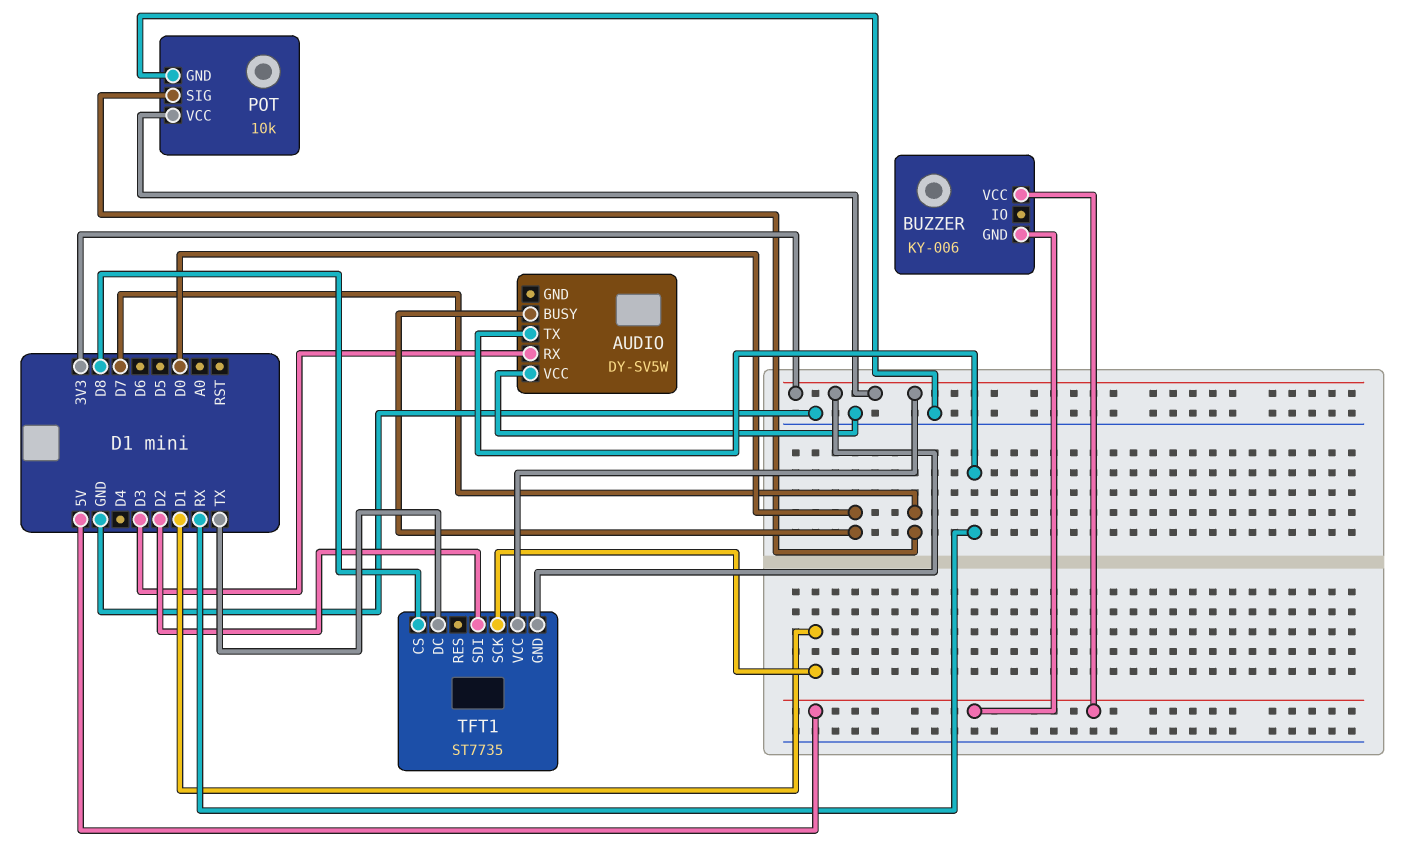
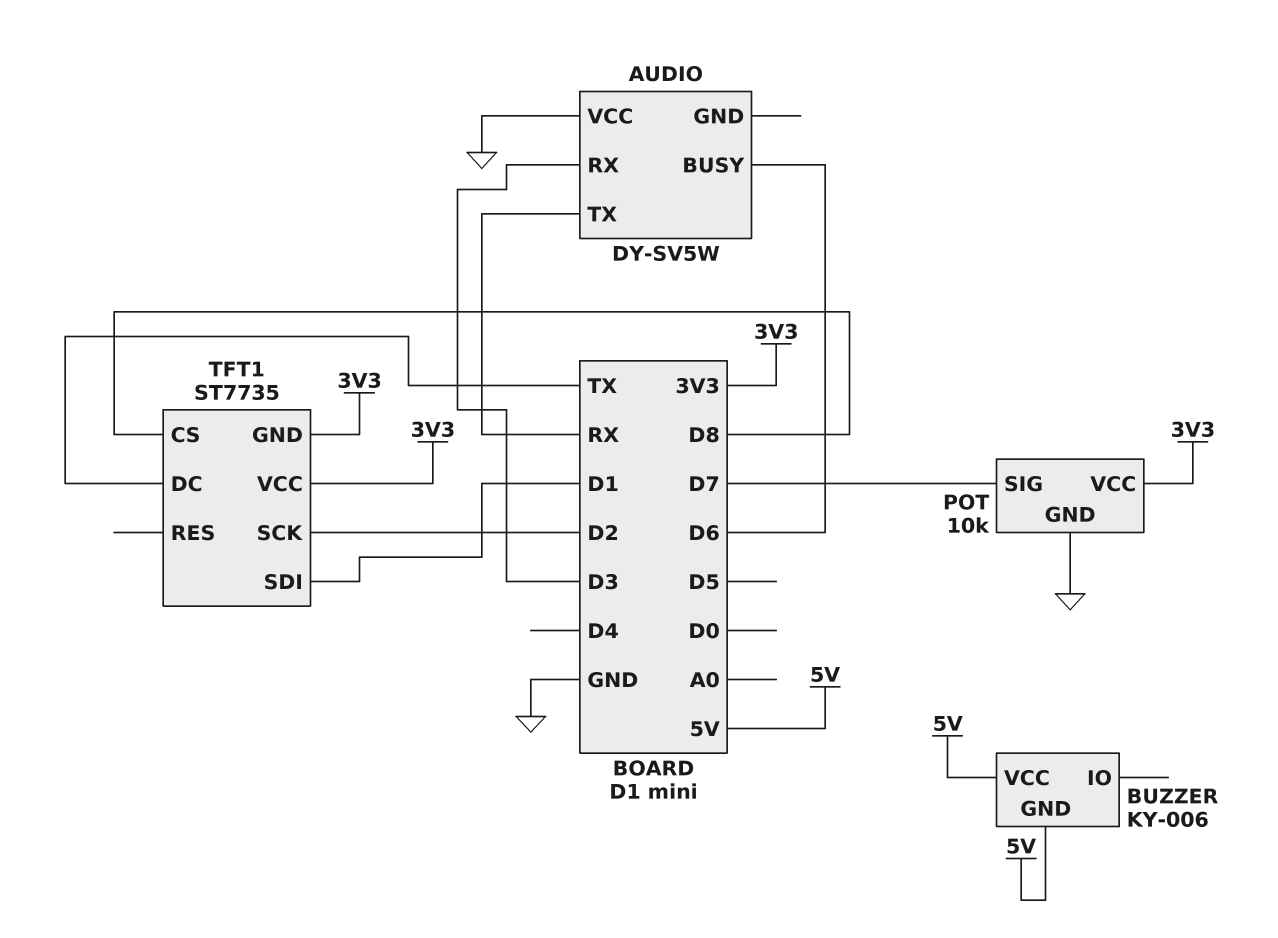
AUDIO pin BUSY: D0 -> D6
TFT1 pin SCK: D1 -> D2
TFT1 pin SDI: D2 -> D1

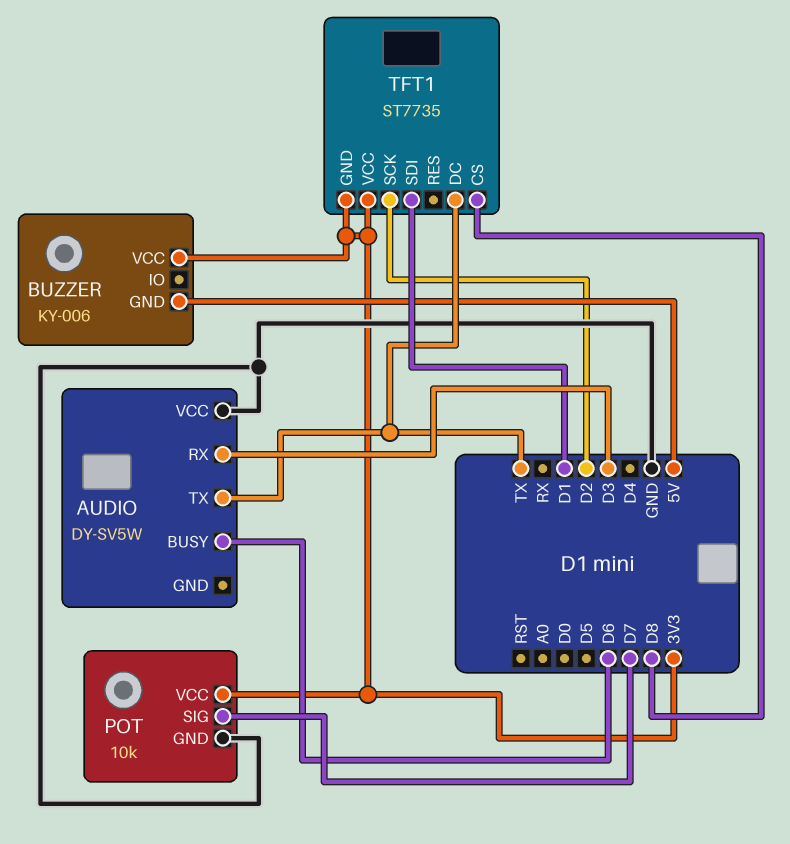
AUDIO pin TX: RX -> TX
BUZZER pin VCC: 5V -> 3V3

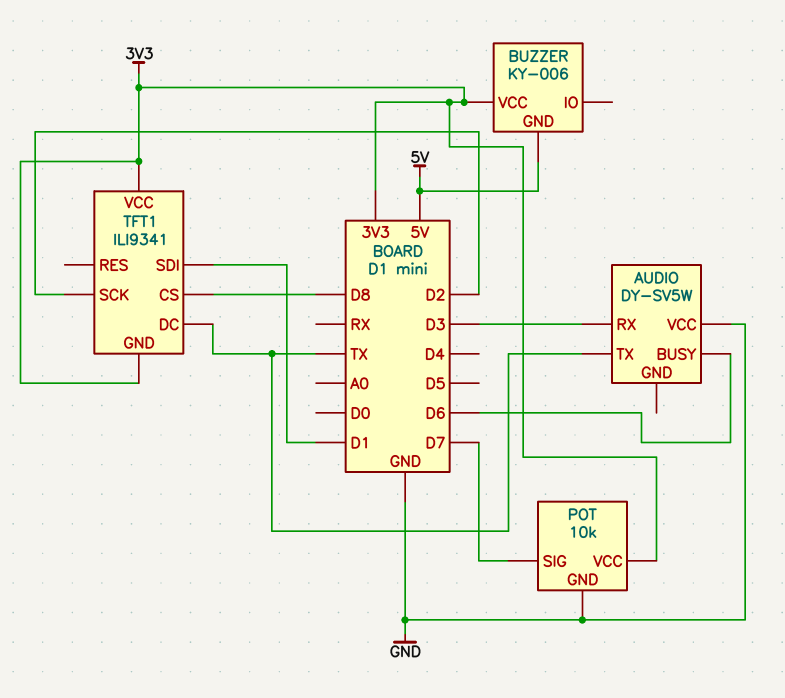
TFT1: ST7735 -> ILI9341

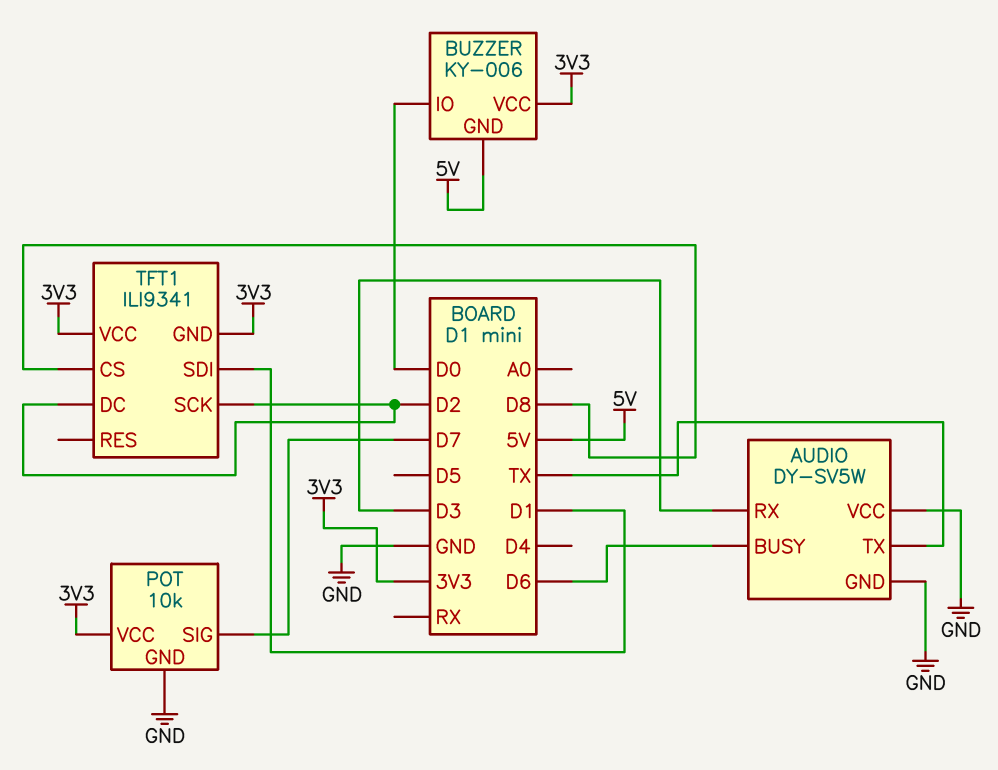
AUDIO pin GND: none -> GND
BUZZER pin IO: none -> D0
TFT1 pin DC: TX -> D2

